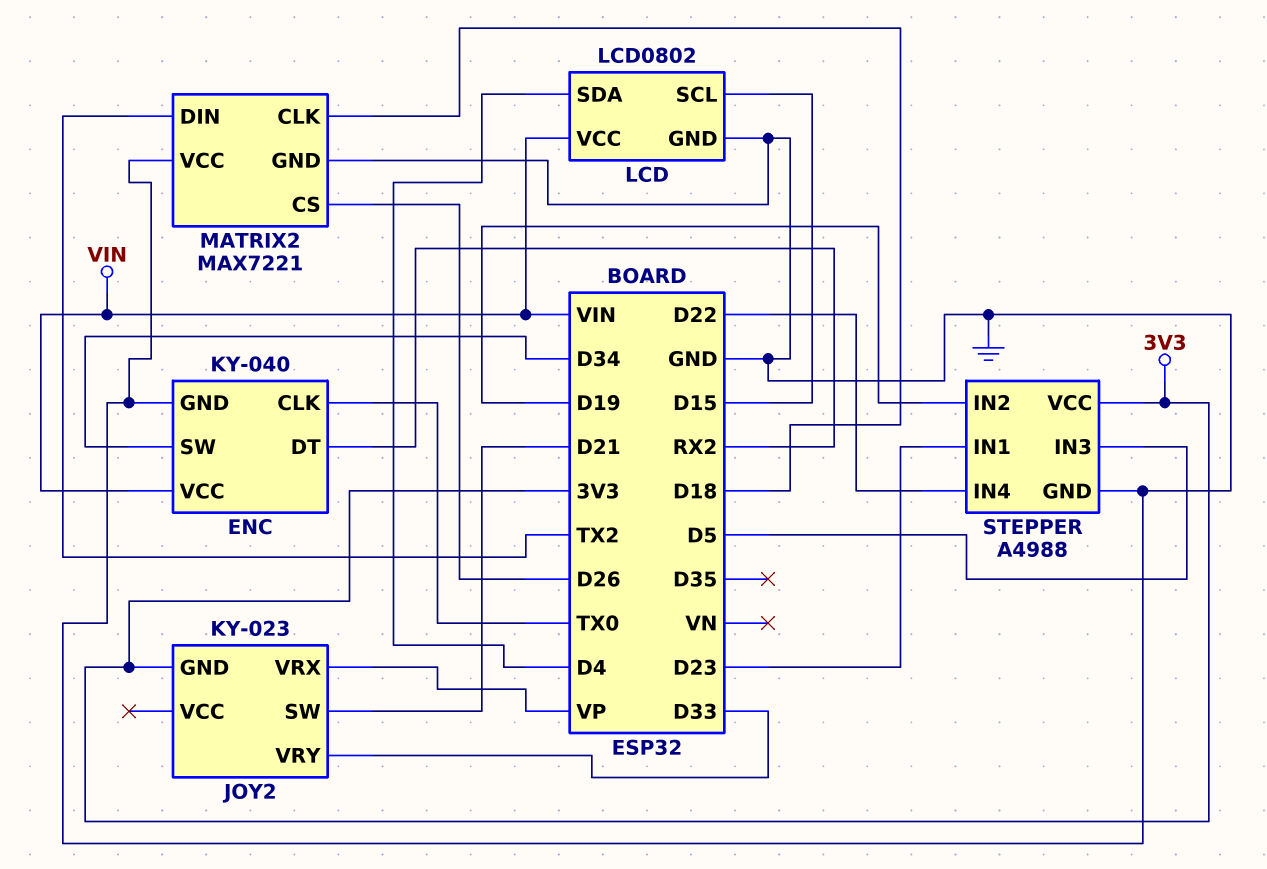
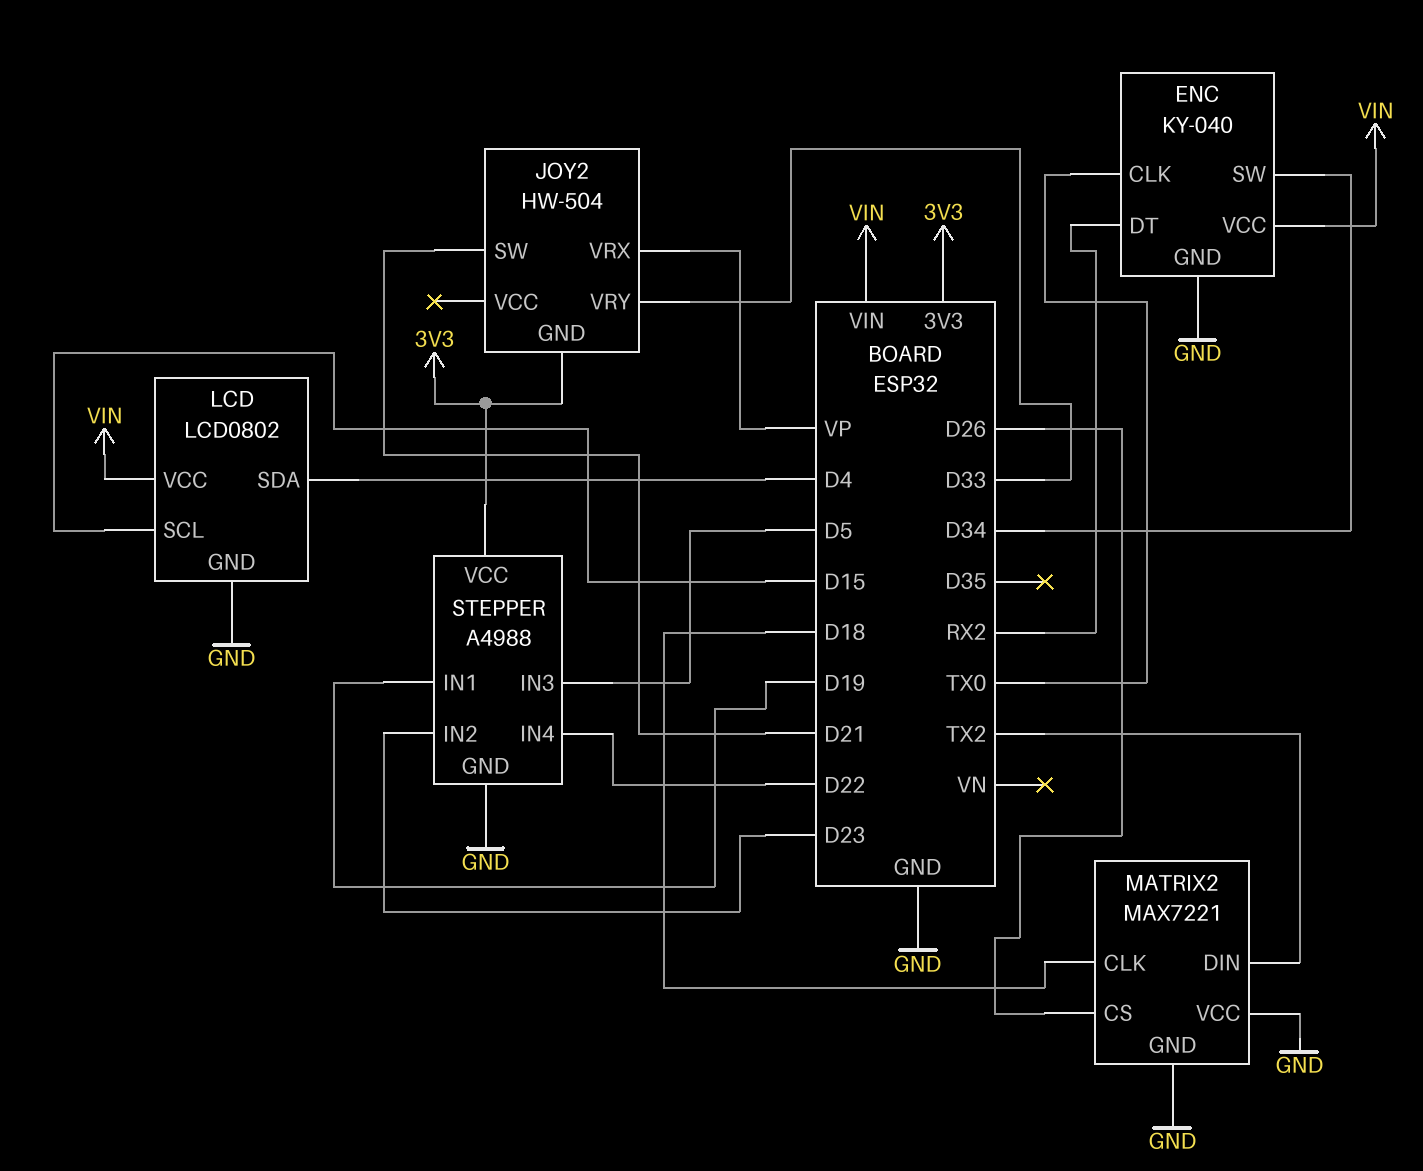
JOY2: KY-023 -> HW-504
STEPPER pin IN1: D23 -> D19
STEPPER pin IN2: D19 -> D23

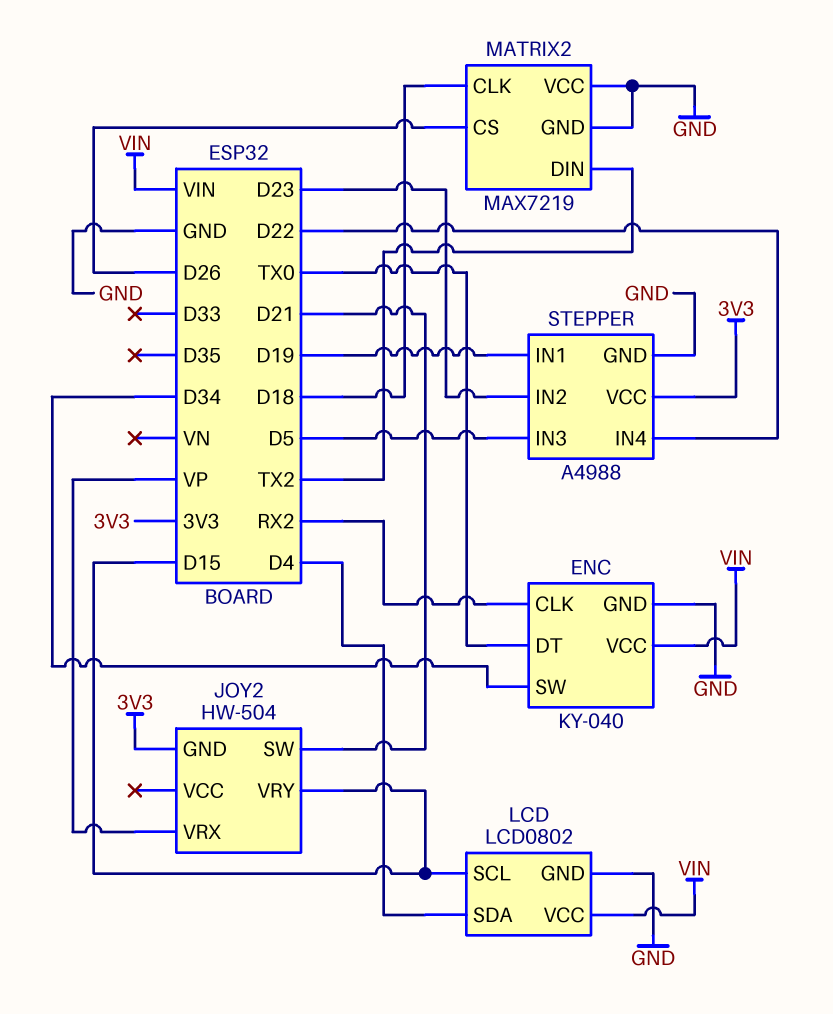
ENC pin CLK: TX0 -> RX2
ENC pin DT: RX2 -> TX0
JOY2 pin VRY: D33 -> D15
MATRIX2: MAX7221 -> MAX7219

